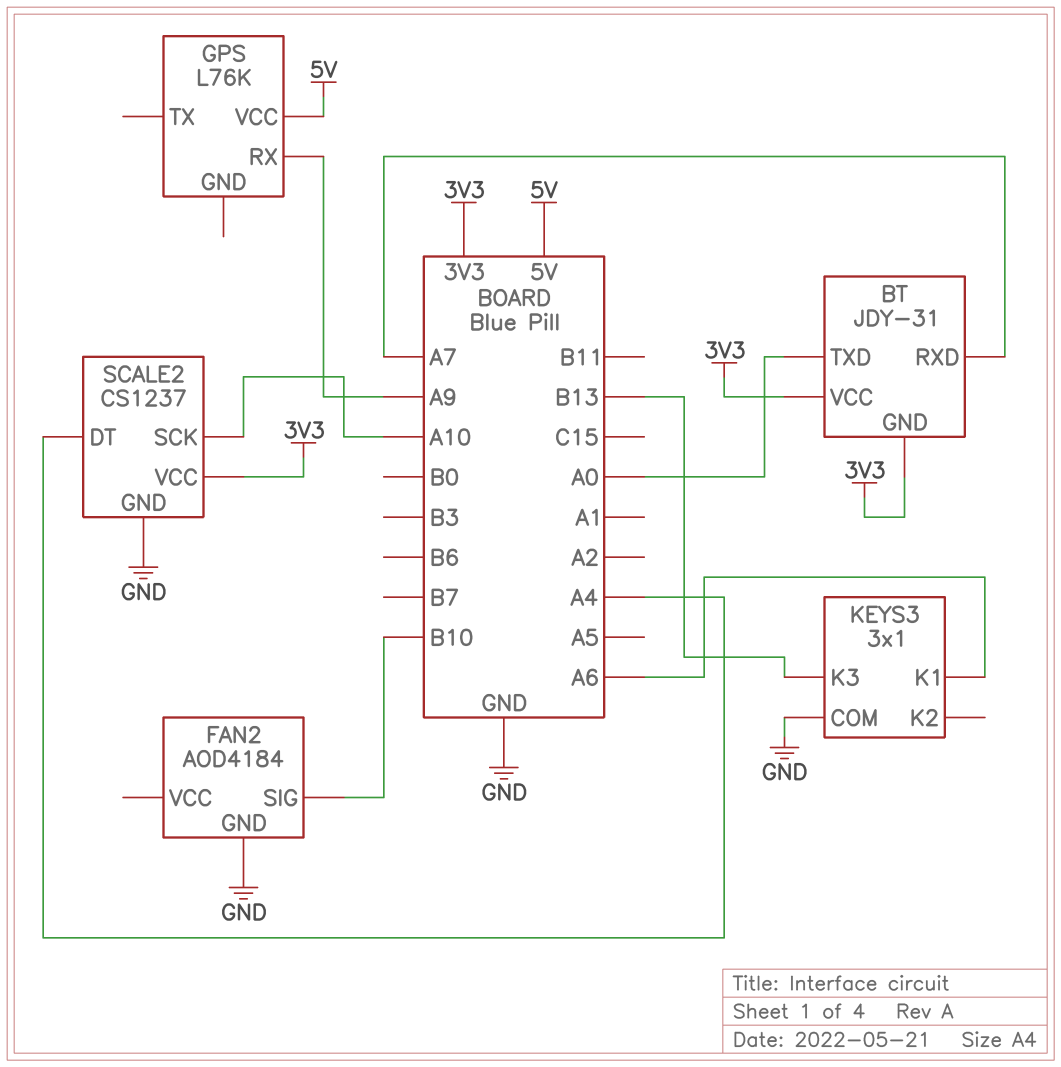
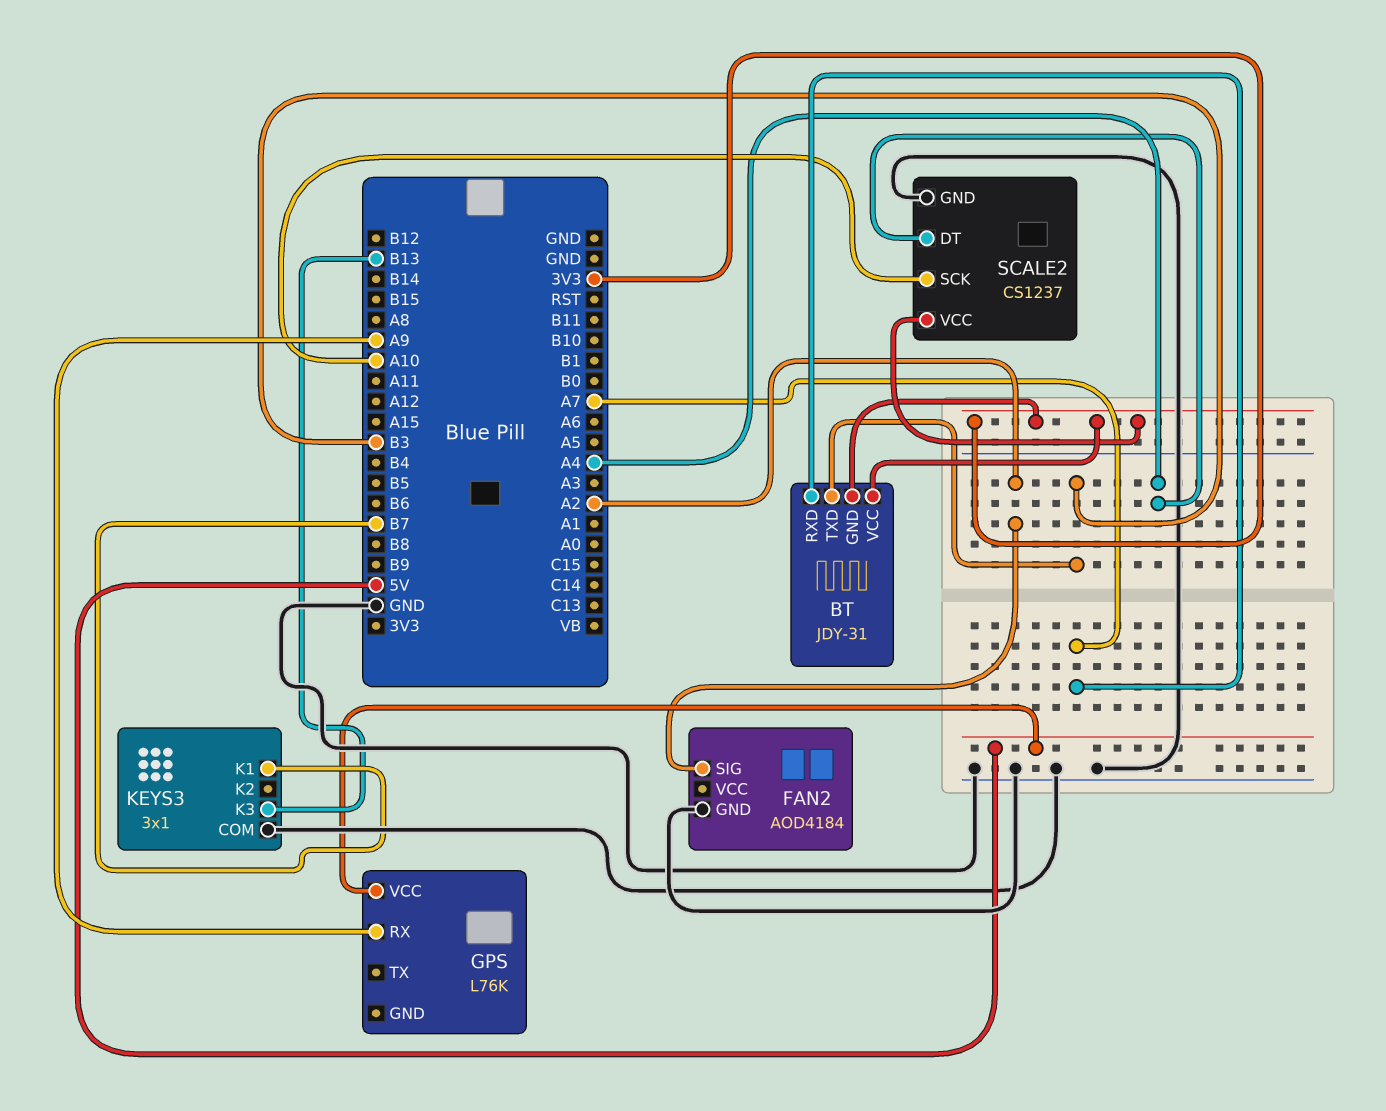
BT pin TXD: A0 -> B3
FAN2 pin SIG: B10 -> A2
KEYS3 pin K1: A6 -> B7

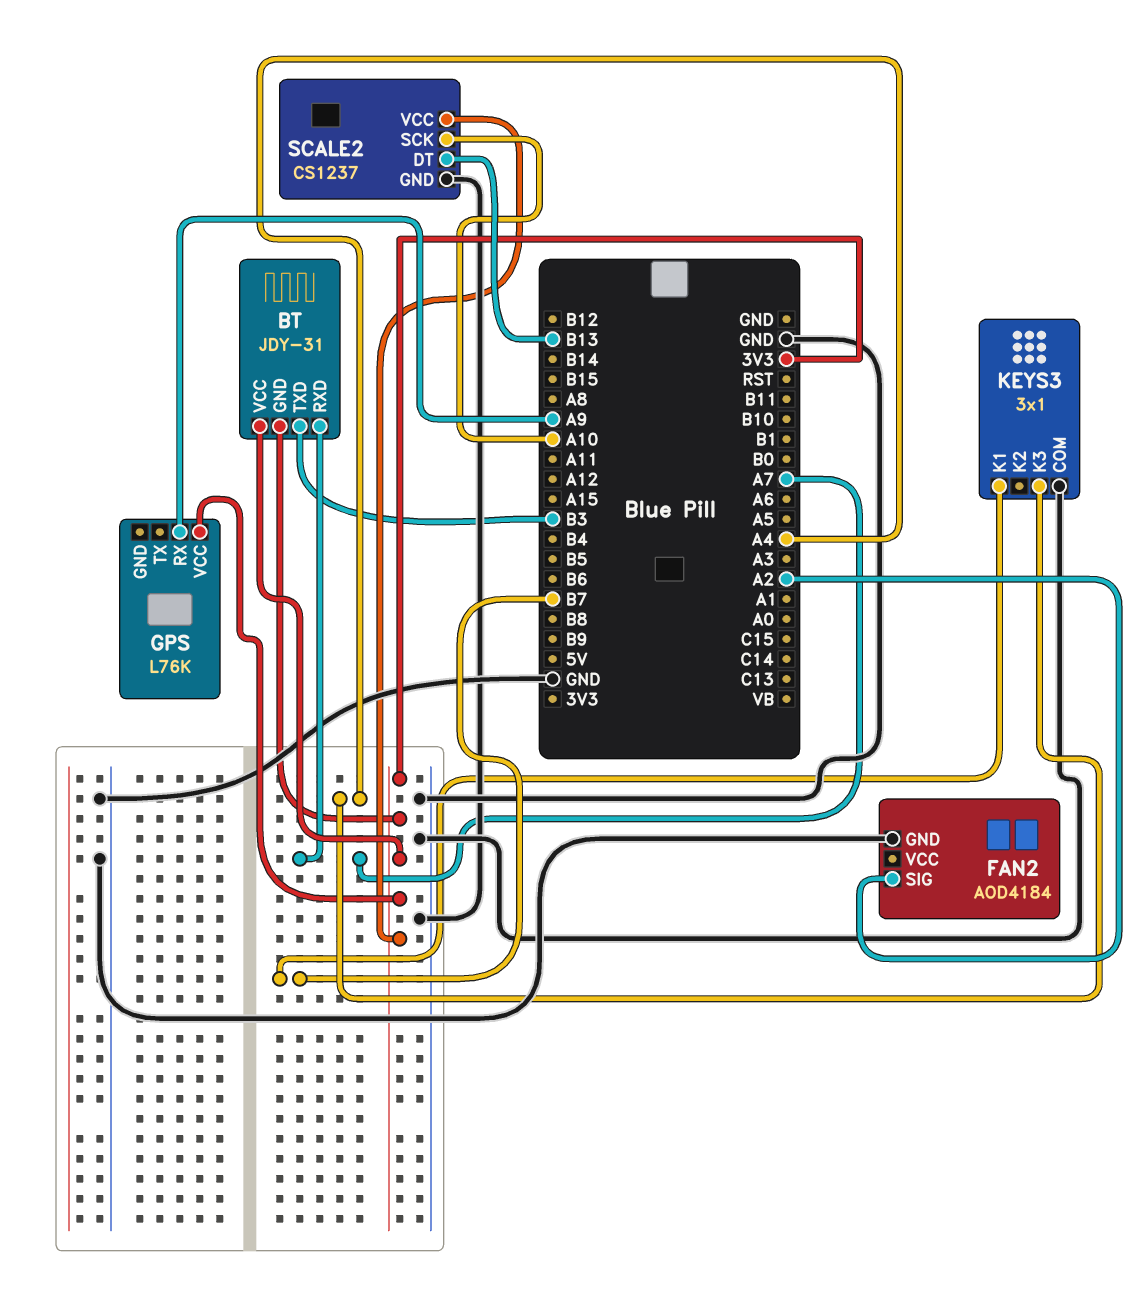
GPS pin VCC: 5V -> 3V3
KEYS3 pin K3: B13 -> A4
SCALE2 pin DT: A4 -> B13

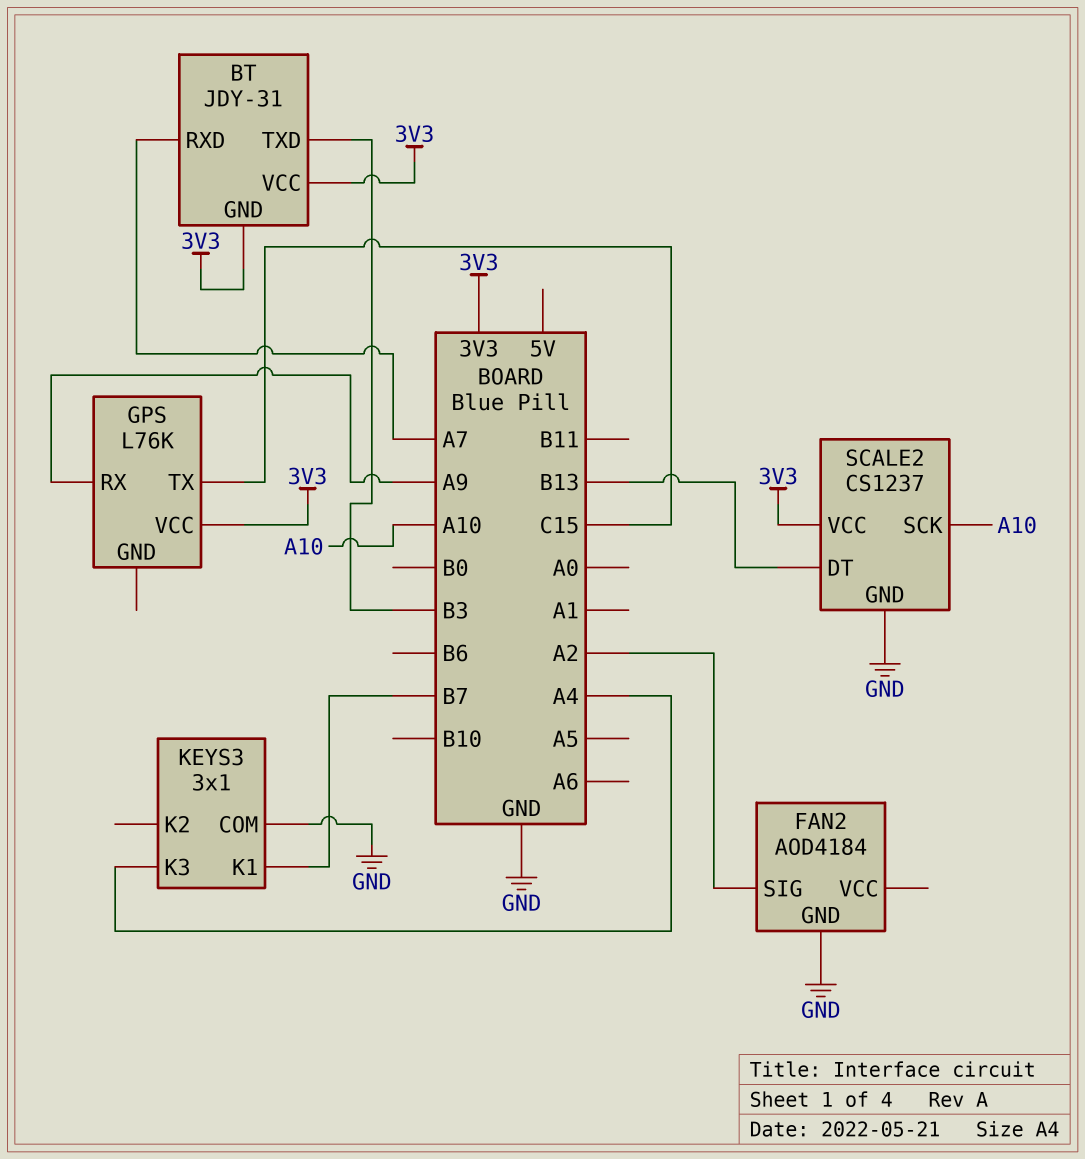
GPS pin TX: none -> C15

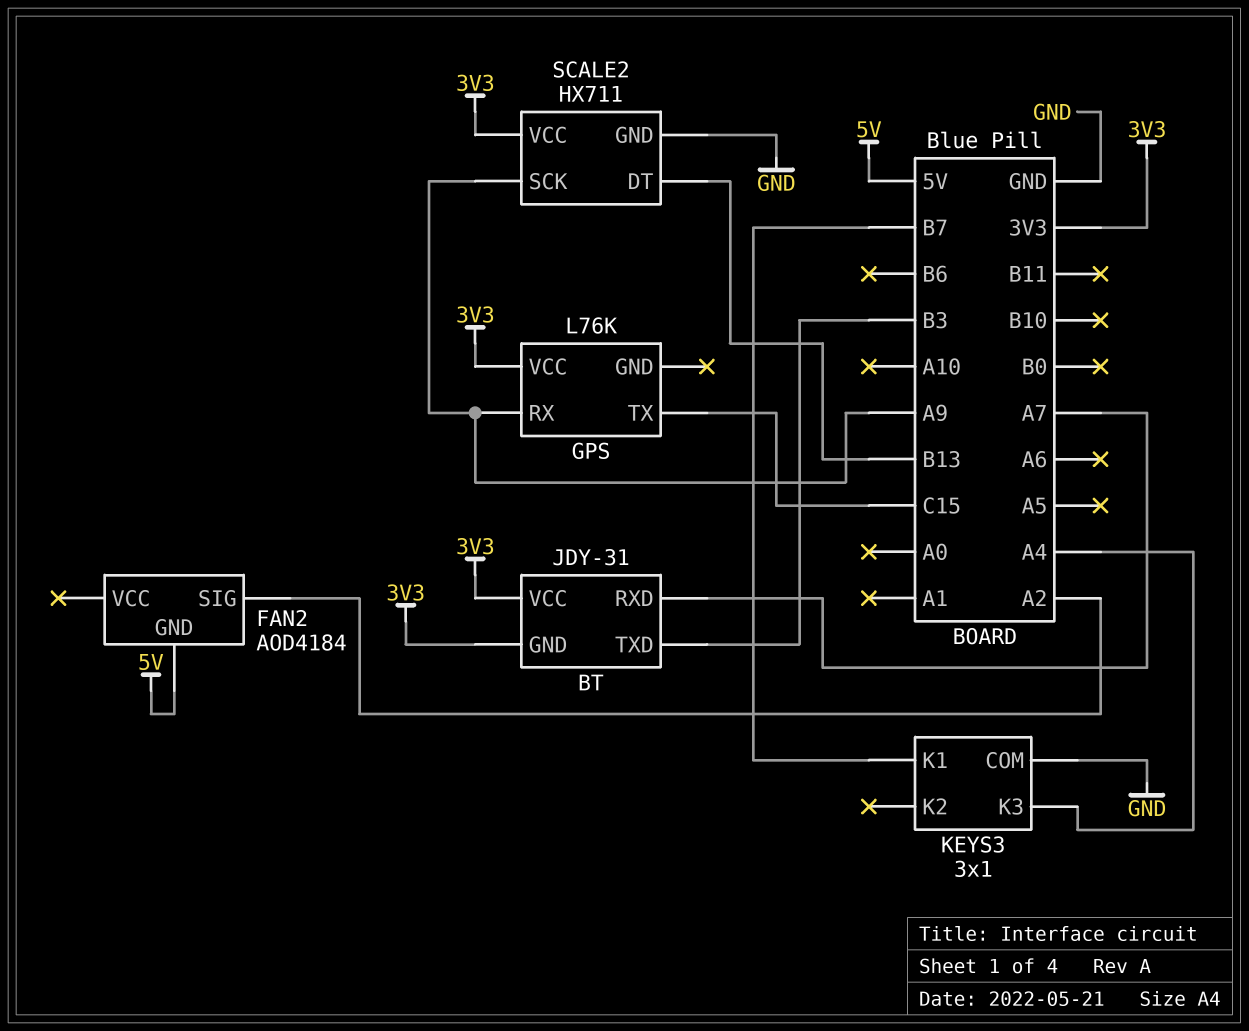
FAN2 pin GND: GND -> 5V
SCALE2: CS1237 -> HX711
SCALE2 pin SCK: A10 -> A9

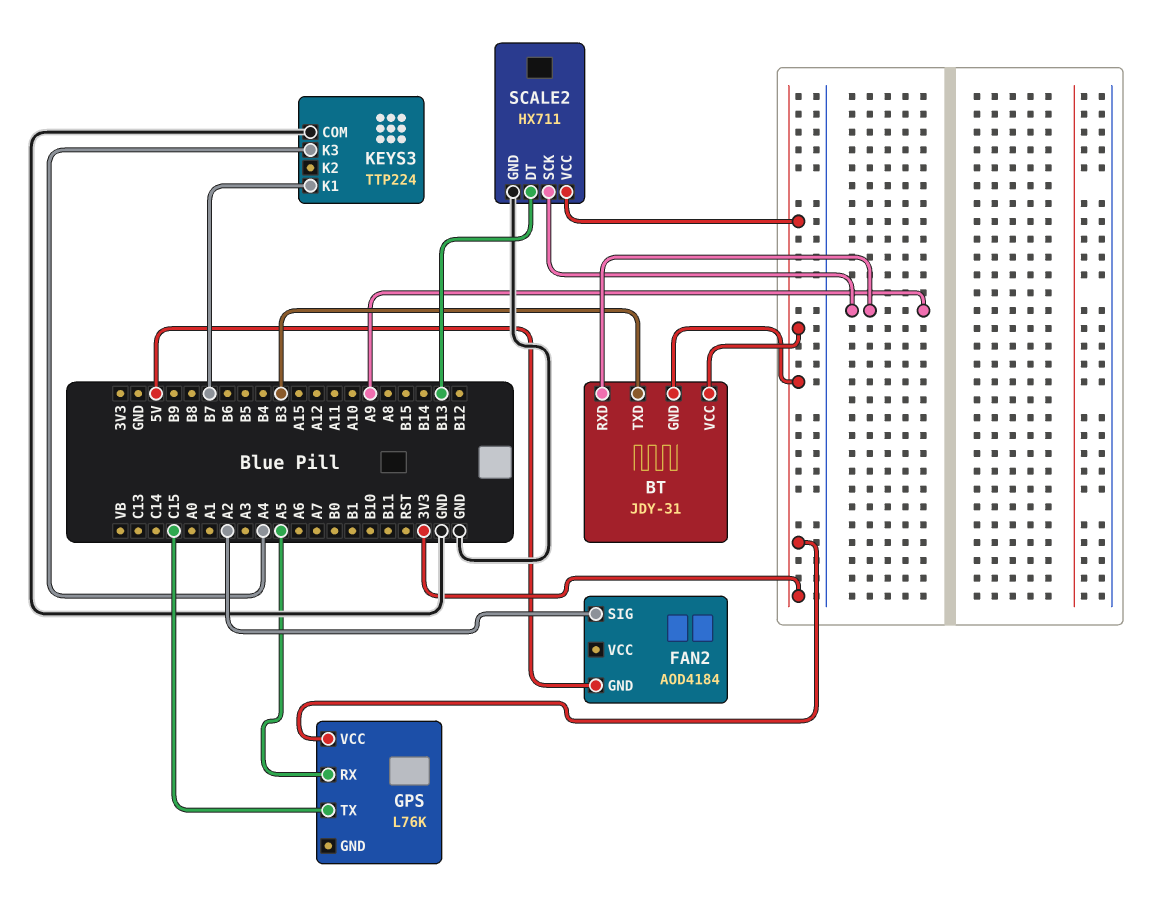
BT pin RXD: A7 -> A9
GPS pin RX: A9 -> A5
KEYS3: 3x1 -> TTP224

